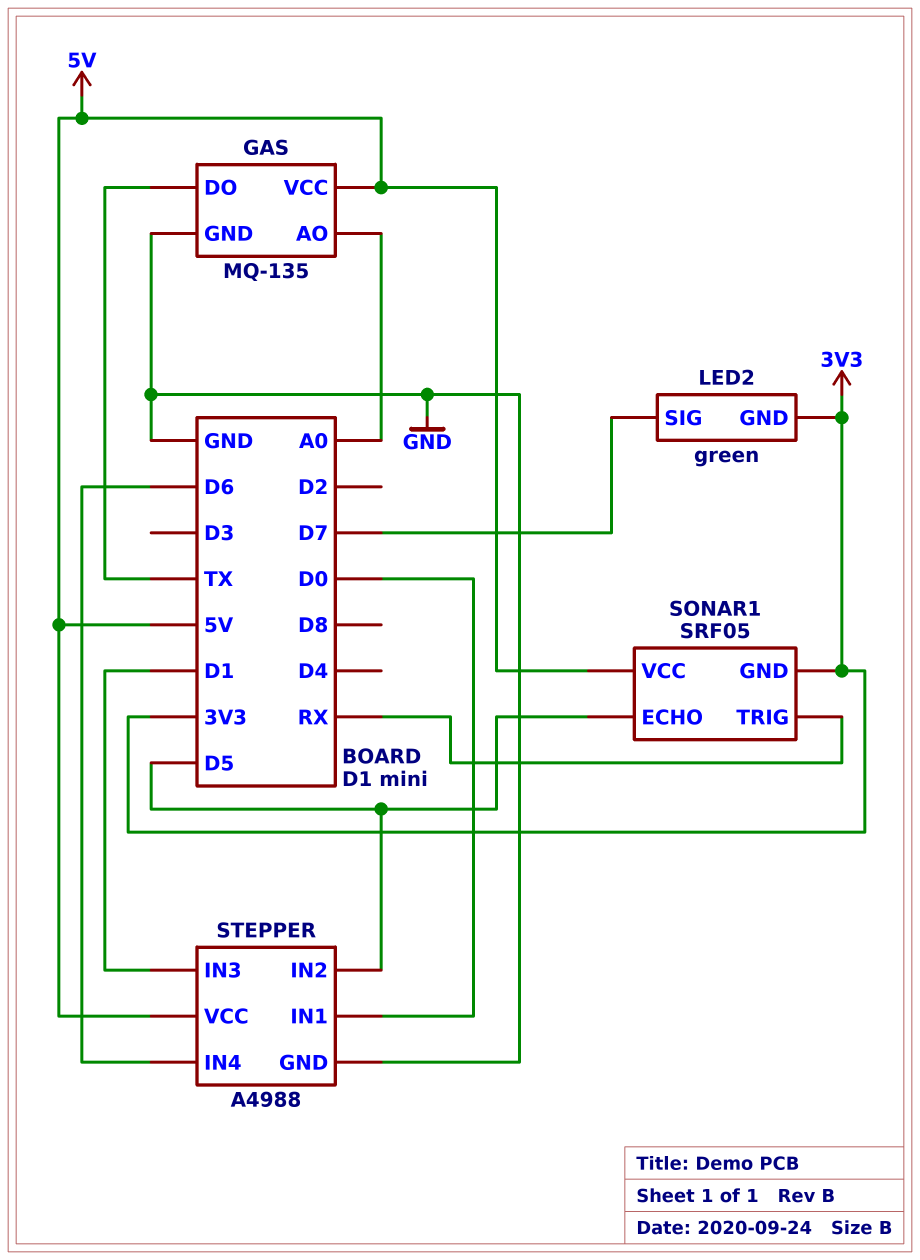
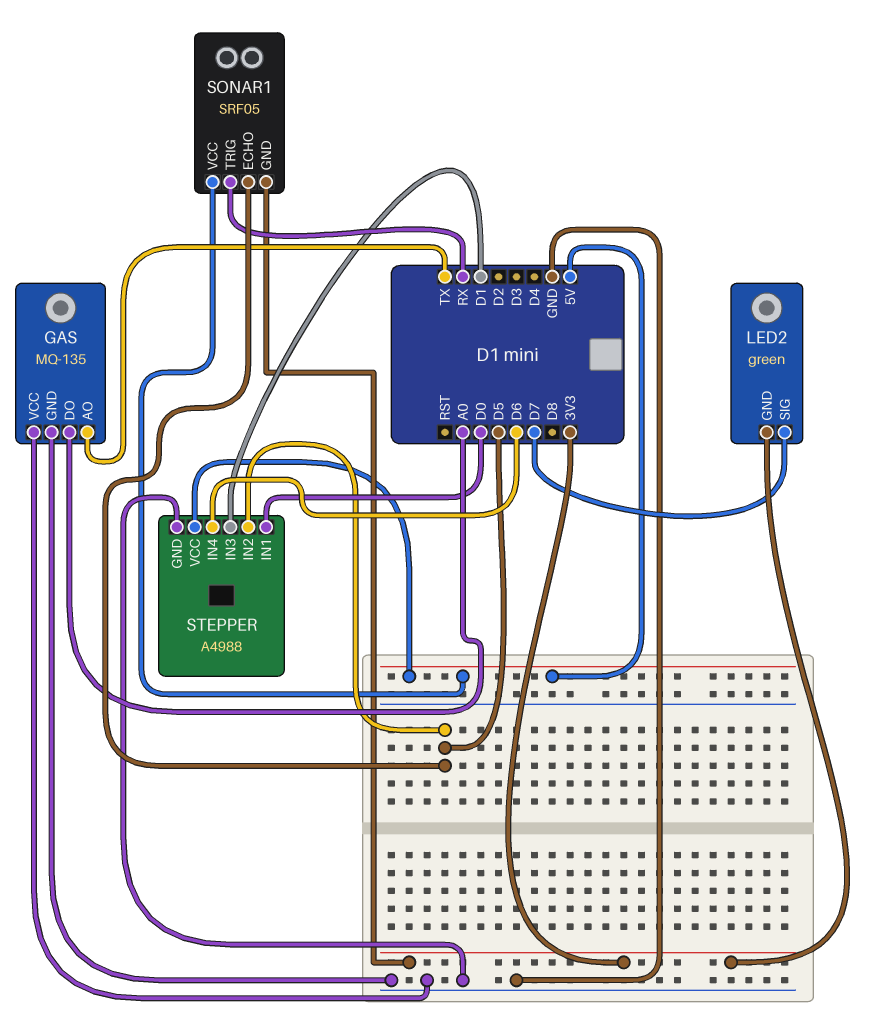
GAS pin AO: A0 -> TX
GAS pin DO: TX -> A0
GAS pin VCC: 5V -> GND

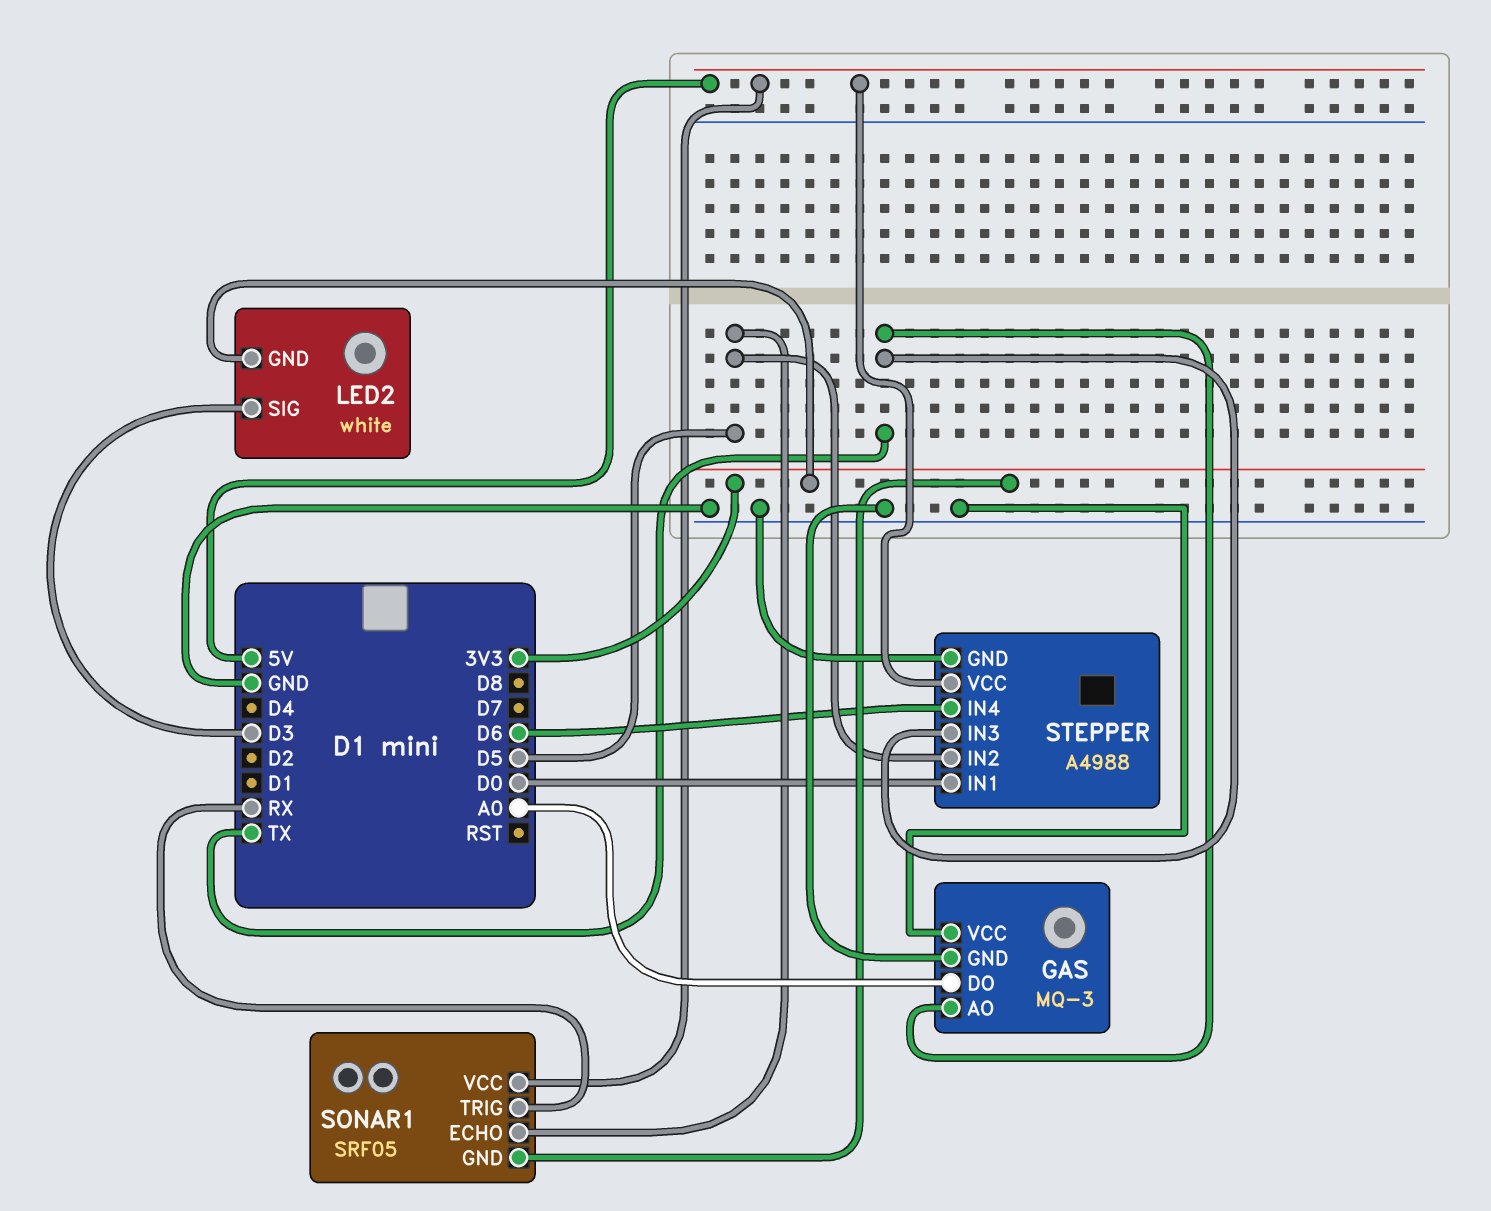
GAS: MQ-135 -> MQ-3
LED2: green -> white
LED2 pin SIG: D7 -> D3
STEPPER pin IN3: D1 -> TX

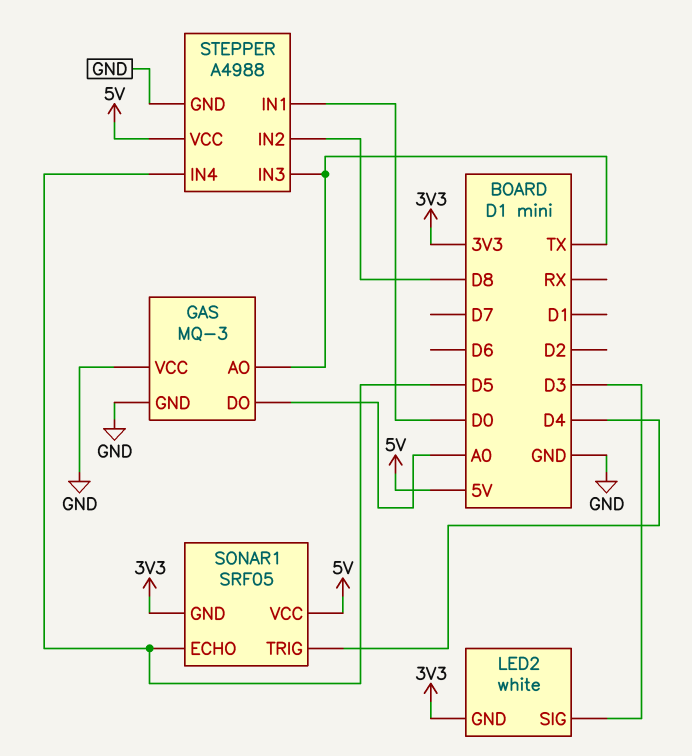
SONAR1 pin TRIG: RX -> D4
STEPPER pin IN2: D5 -> D8
STEPPER pin IN4: D6 -> D5

